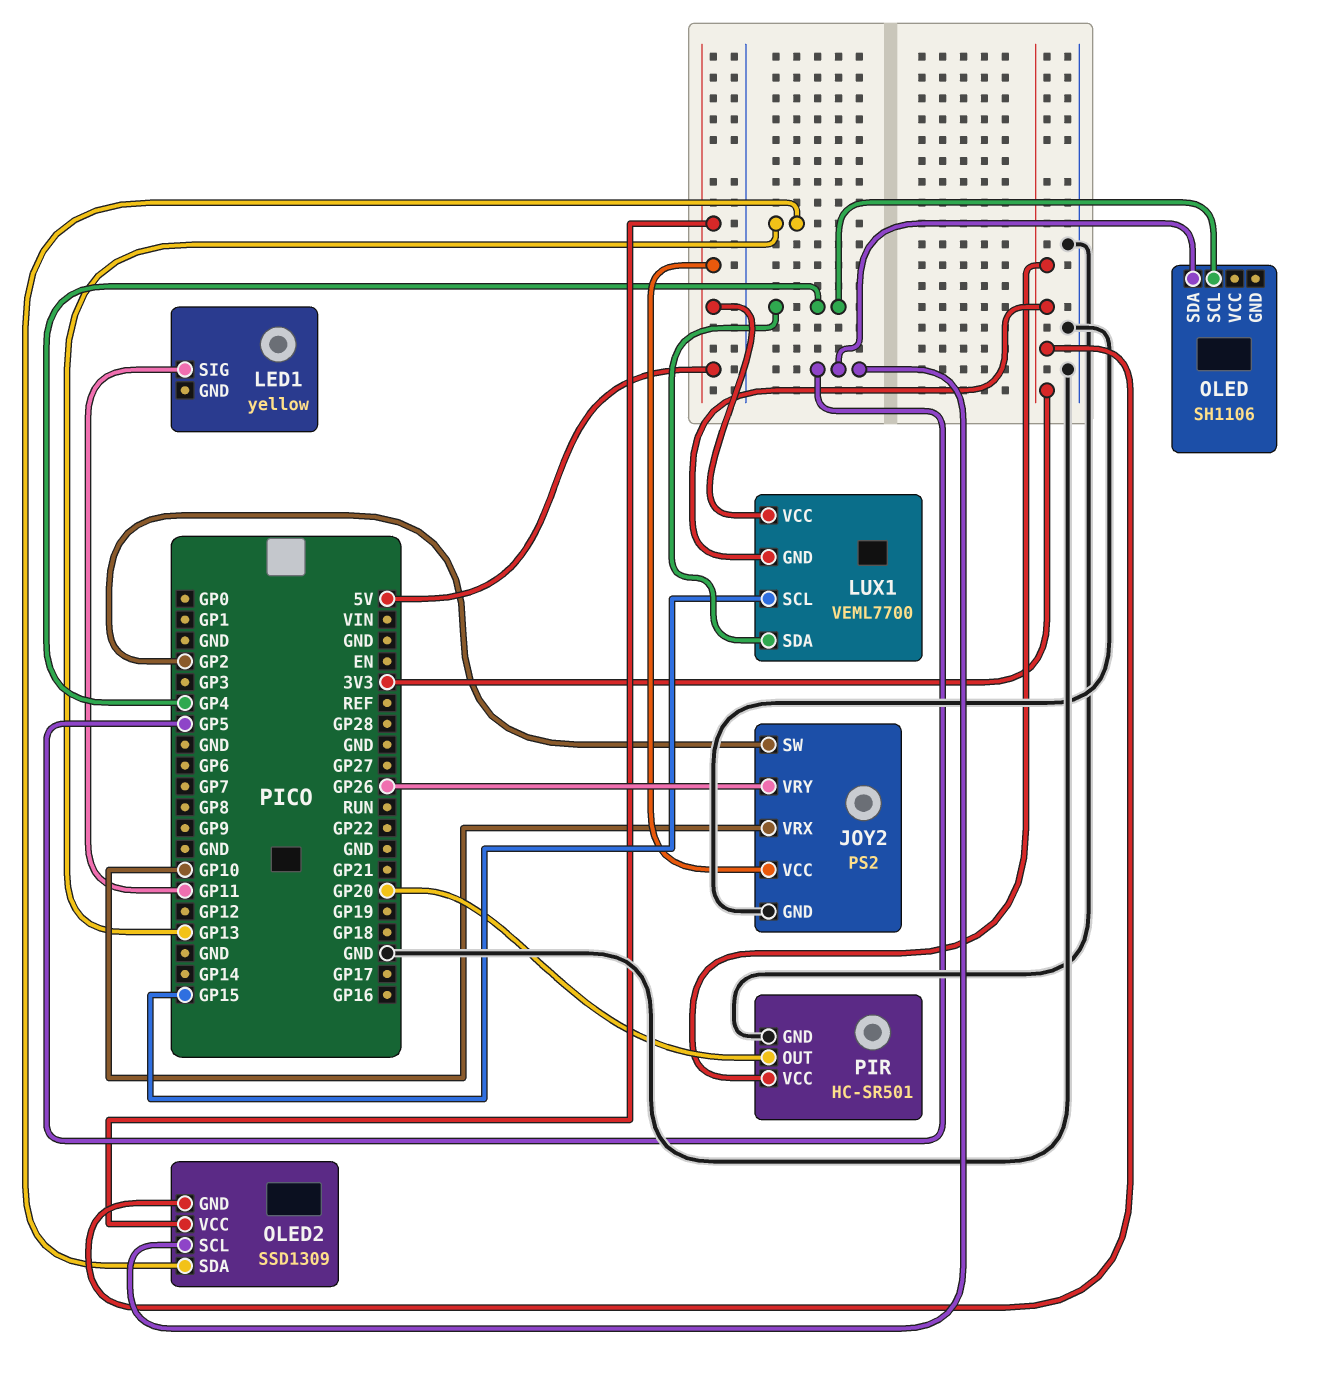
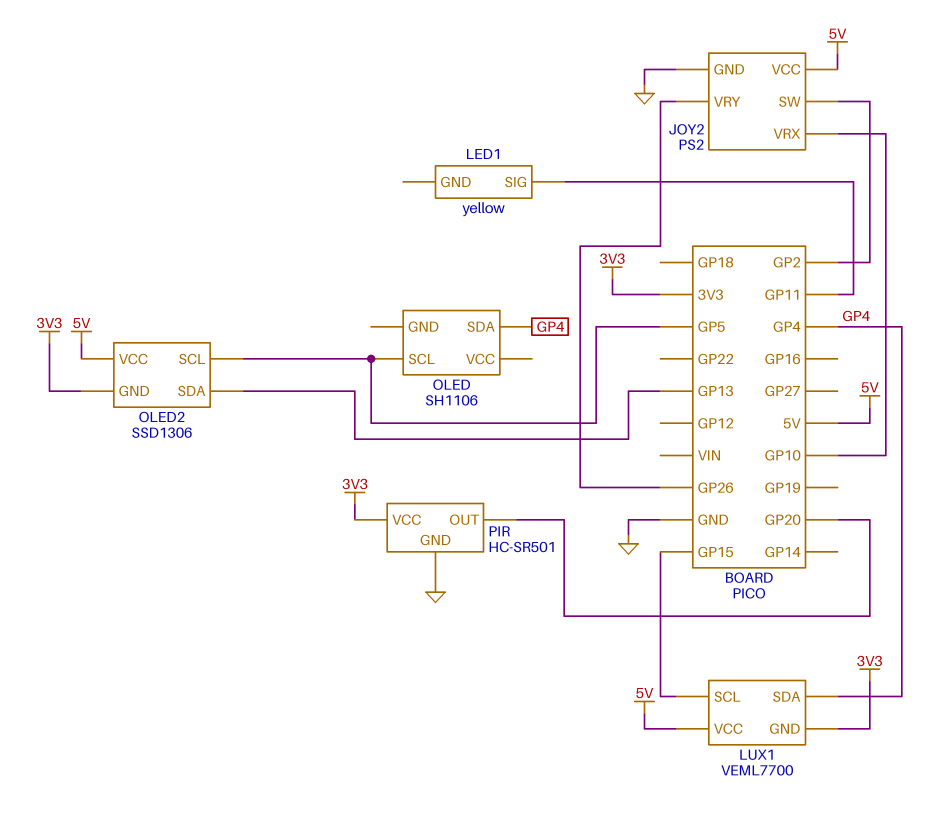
OLED pin SCL: GP4 -> GP5
OLED pin SDA: GP5 -> GP4
OLED2: SSD1309 -> SSD1306

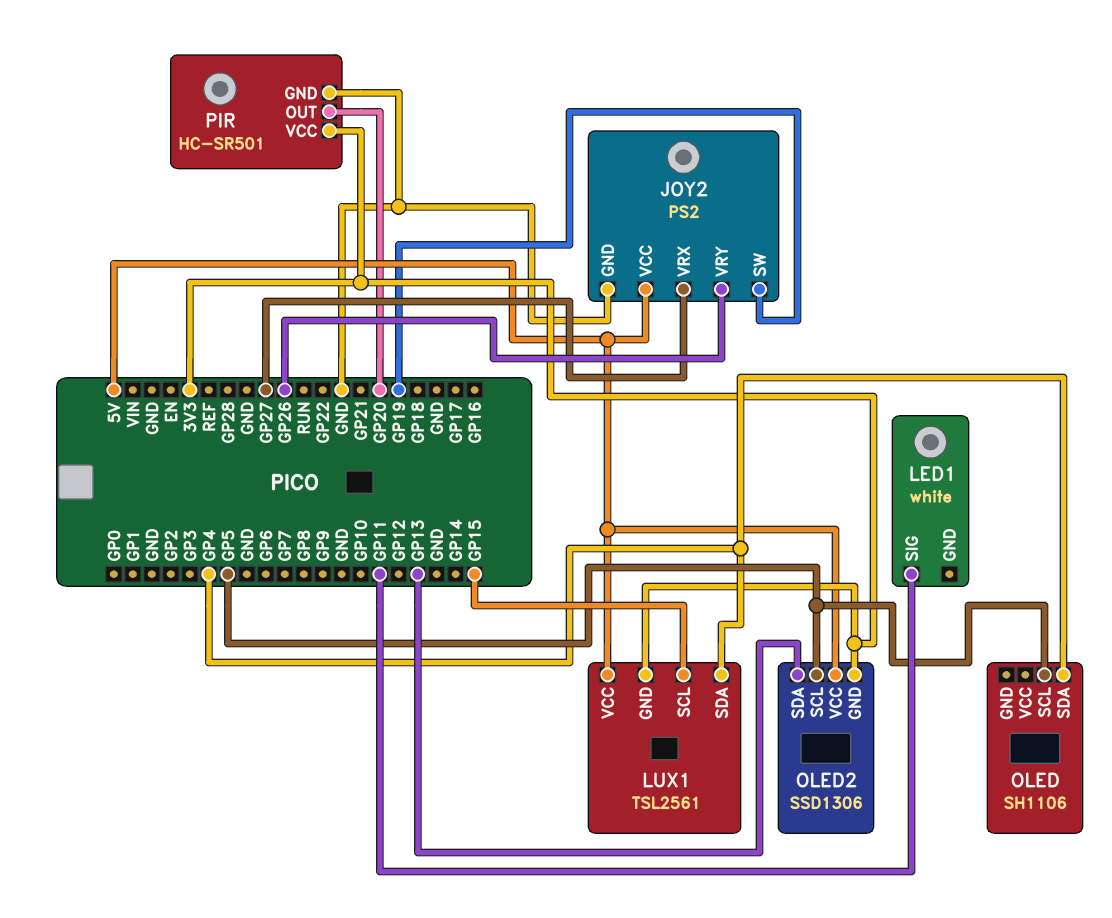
JOY2 pin SW: GP2 -> GP19
JOY2 pin VRX: GP10 -> GP27
LED1: yellow -> white
LUX1: VEML7700 -> TSL2561

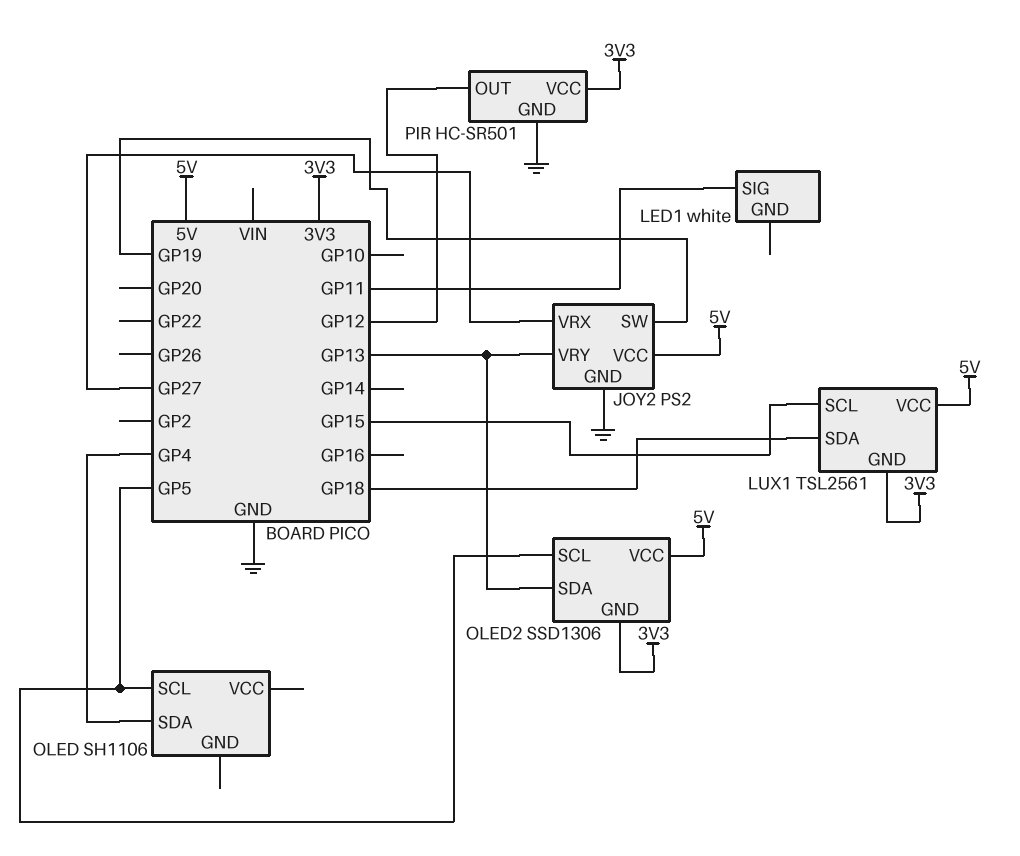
JOY2 pin VRY: GP26 -> GP13
LUX1 pin SDA: GP4 -> GP18
PIR pin OUT: GP20 -> GP12

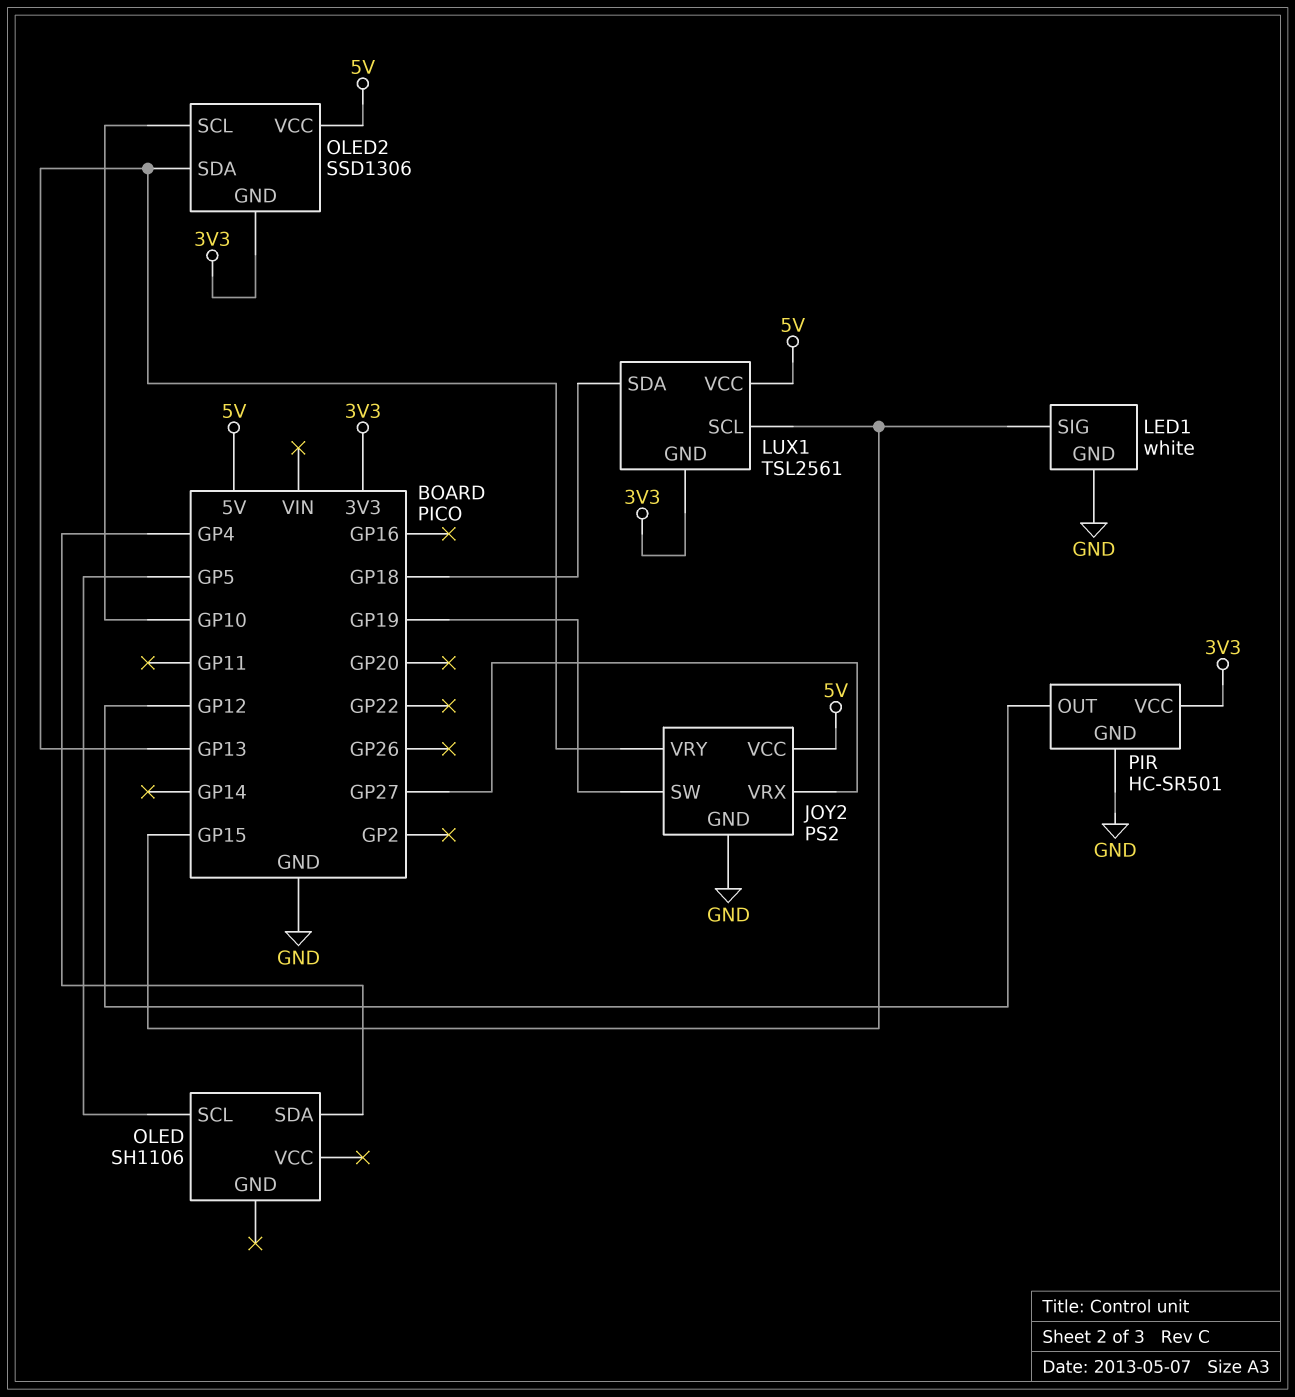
LED1 pin GND: none -> GND
LED1 pin SIG: GP11 -> GP15
OLED2 pin SCL: GP5 -> GP10

